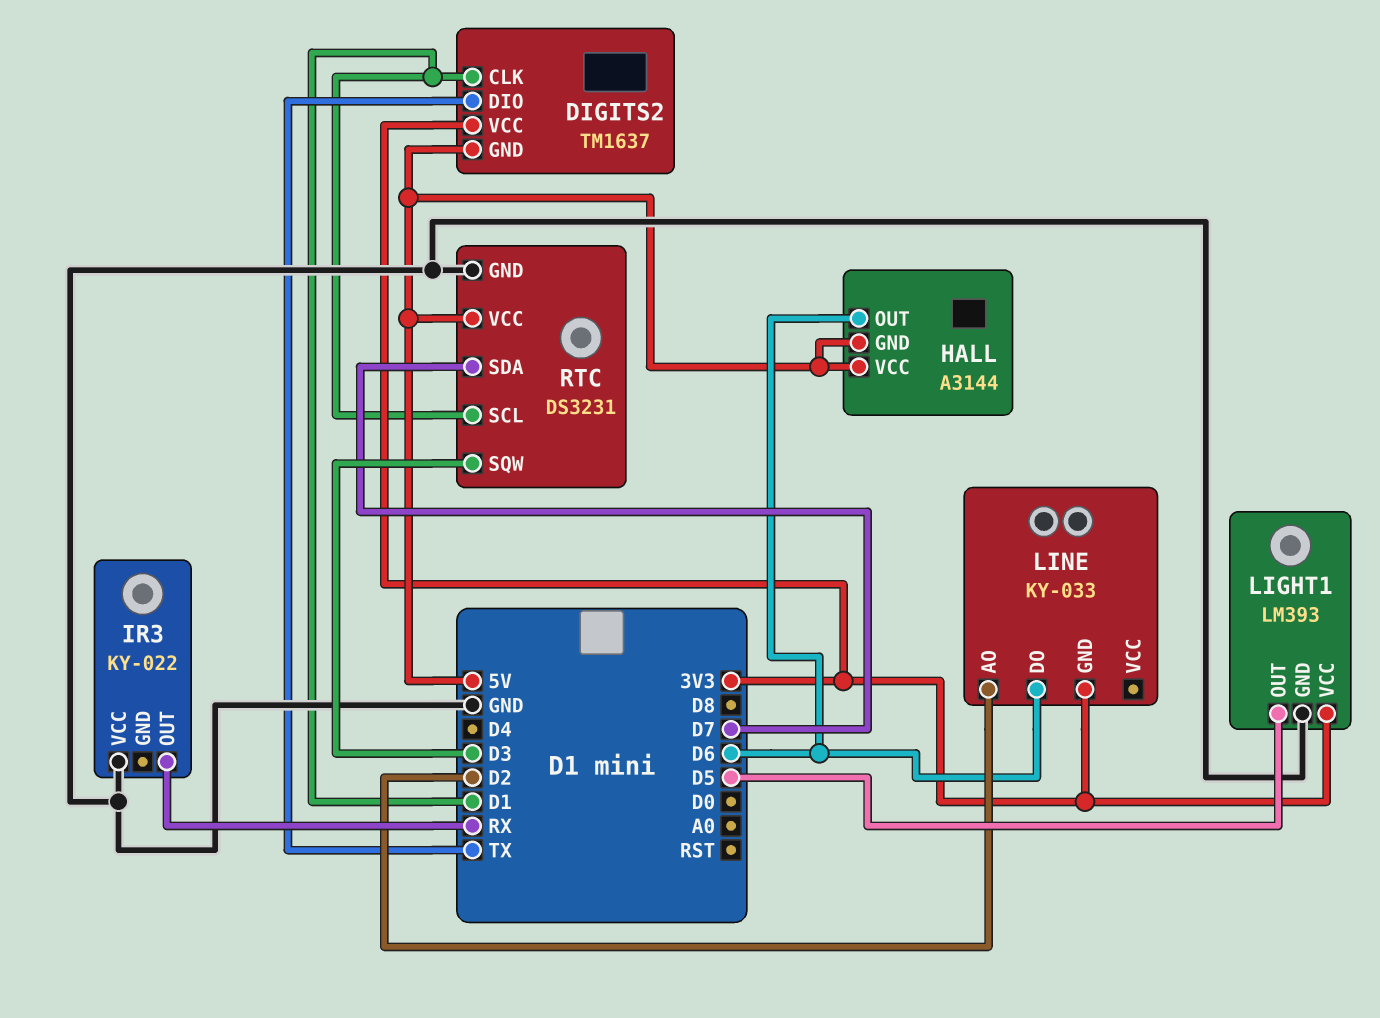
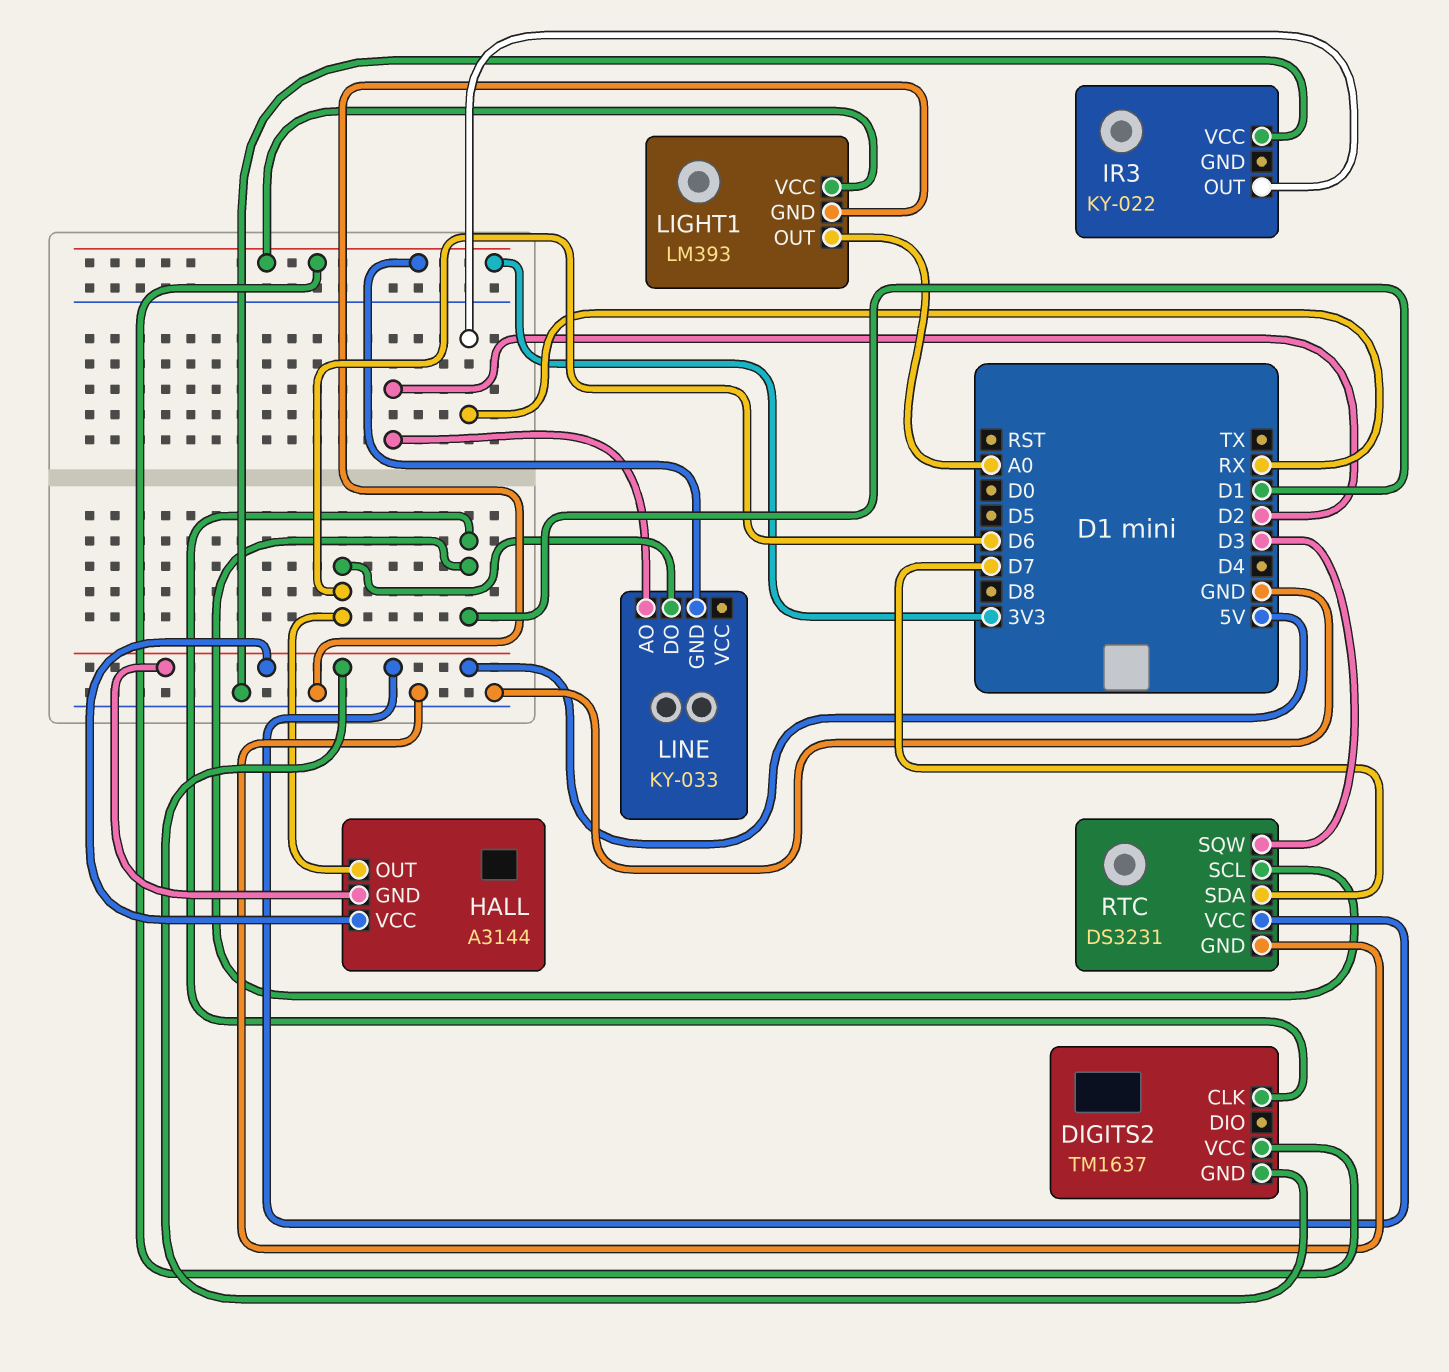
DIGITS2 pin DIO: TX -> none
LIGHT1 pin OUT: D5 -> A0

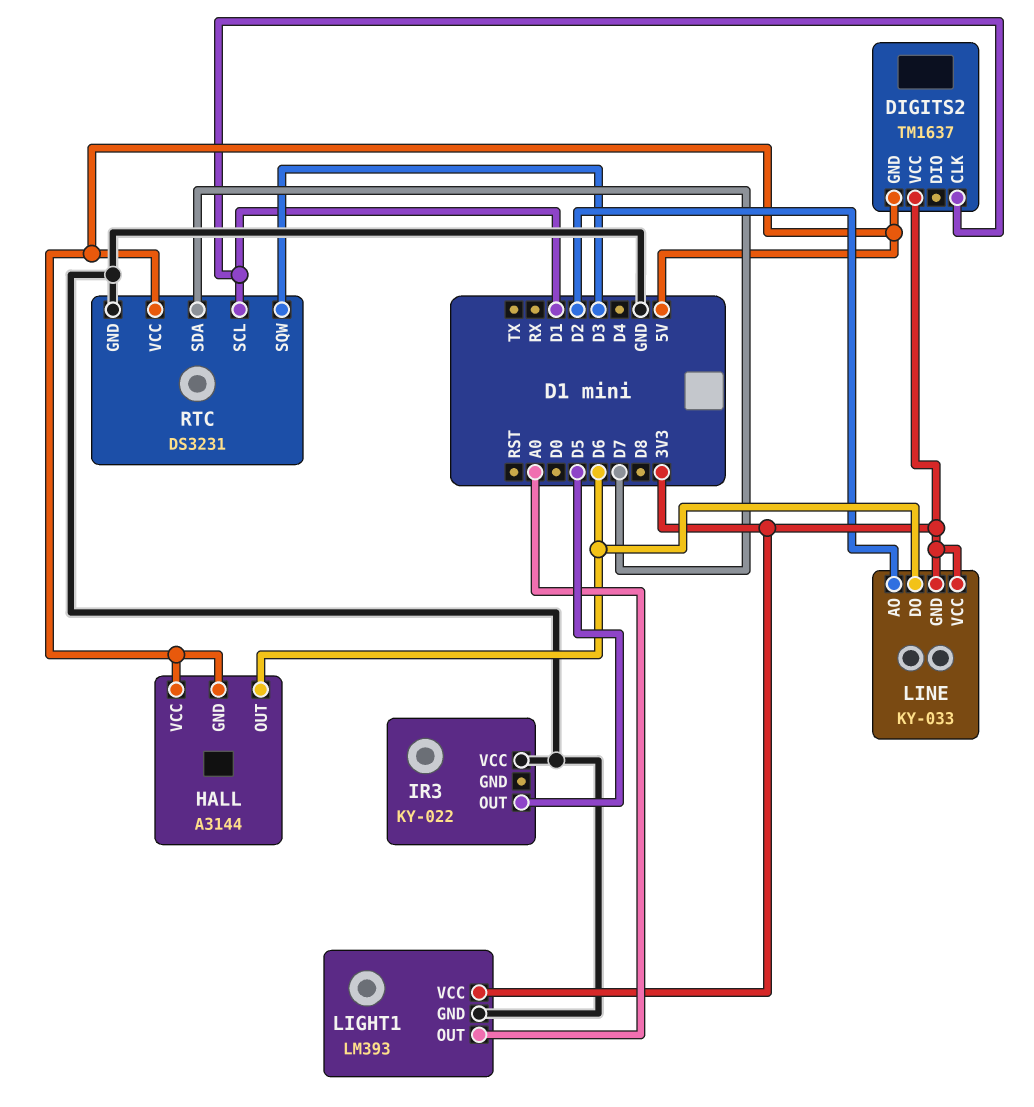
IR3 pin OUT: RX -> D5
LINE pin VCC: none -> 3V3

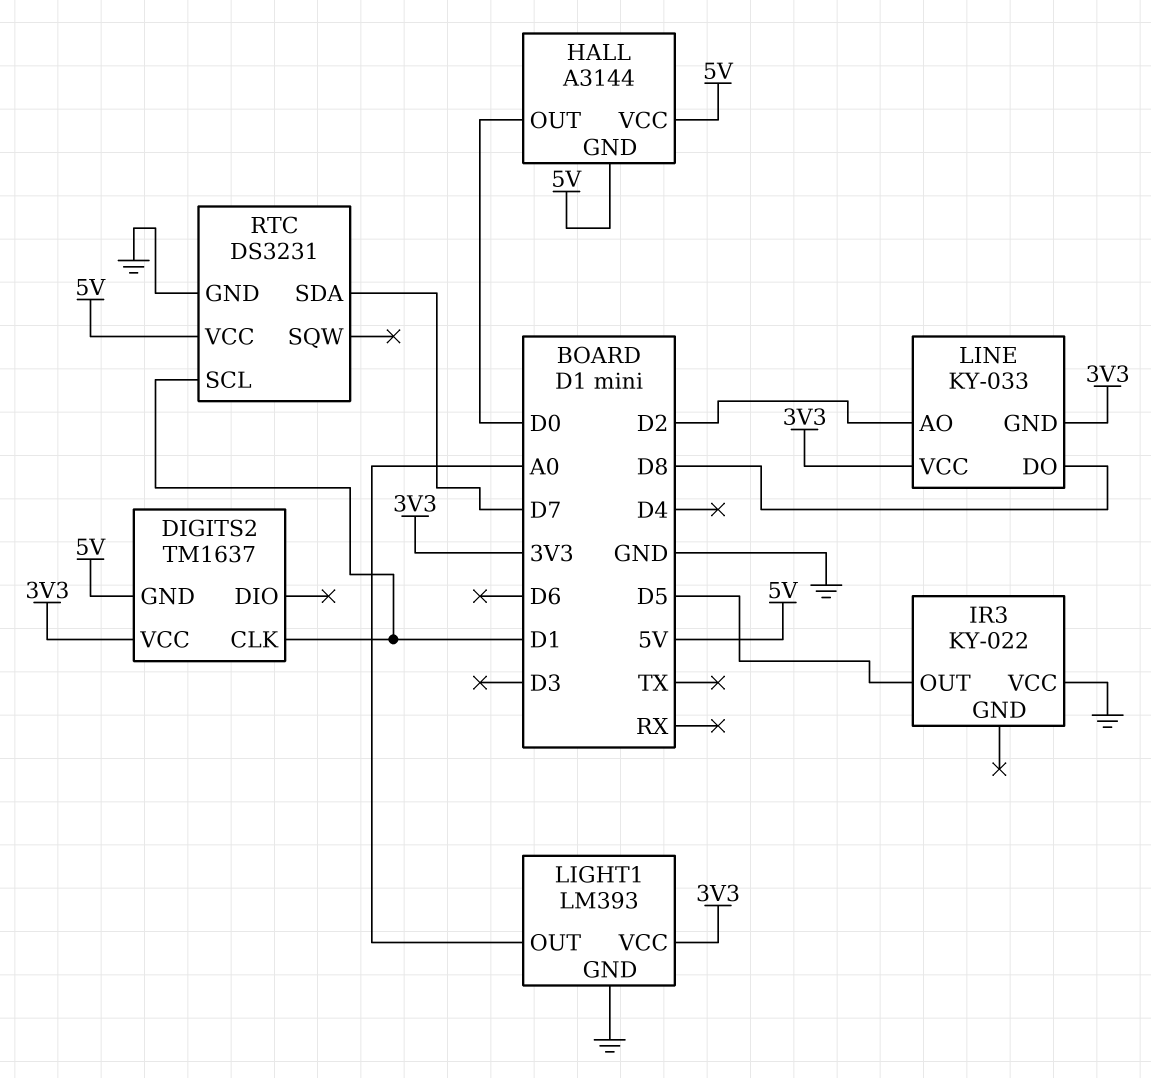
HALL pin OUT: D6 -> D0
LINE pin DO: D6 -> D8
RTC pin SQW: D3 -> none

